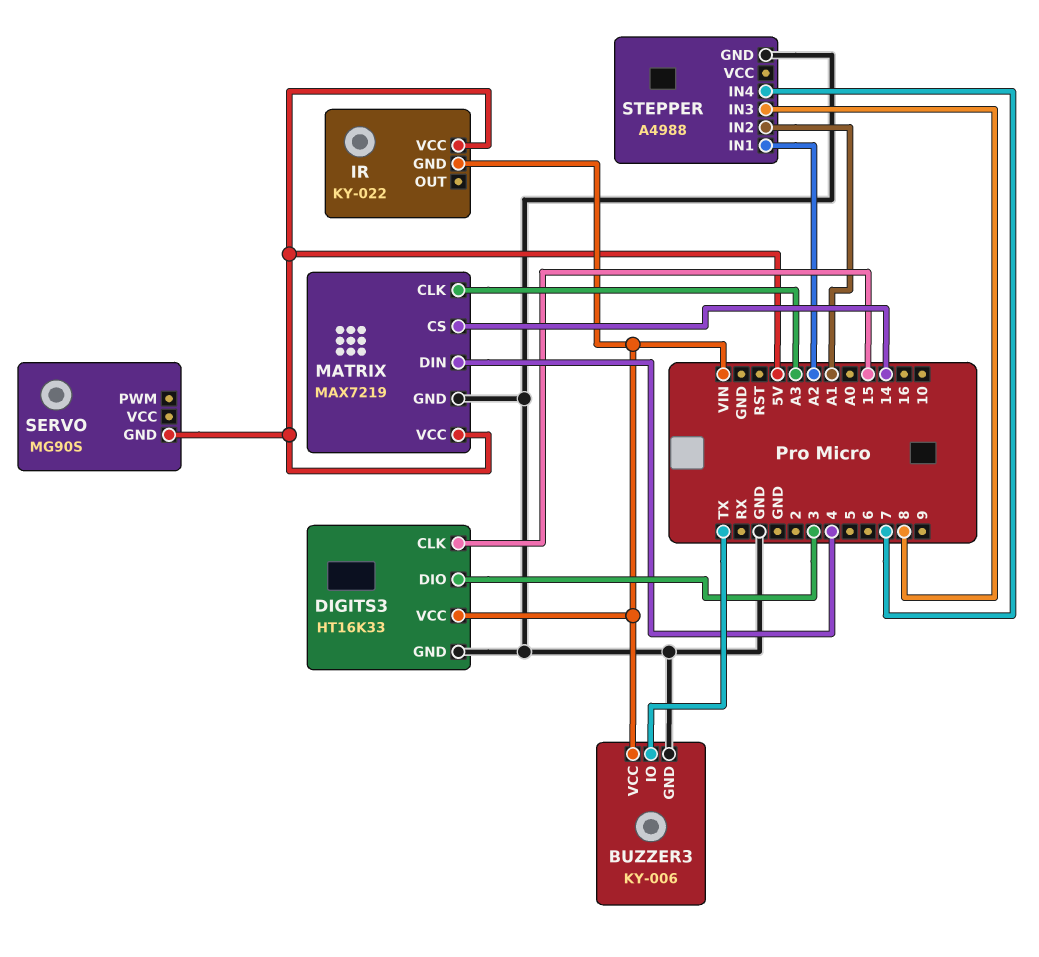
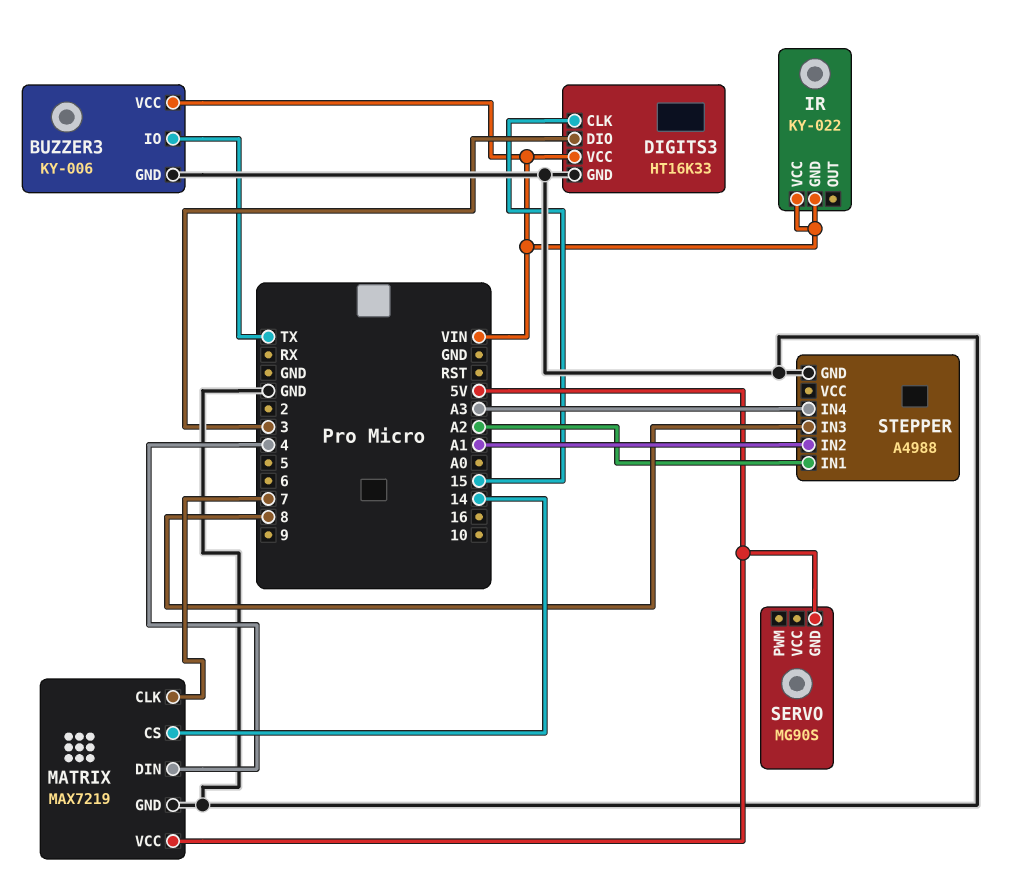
IR pin VCC: 5V -> VIN
MATRIX pin CLK: A3 -> 7
STEPPER pin IN4: 7 -> A3

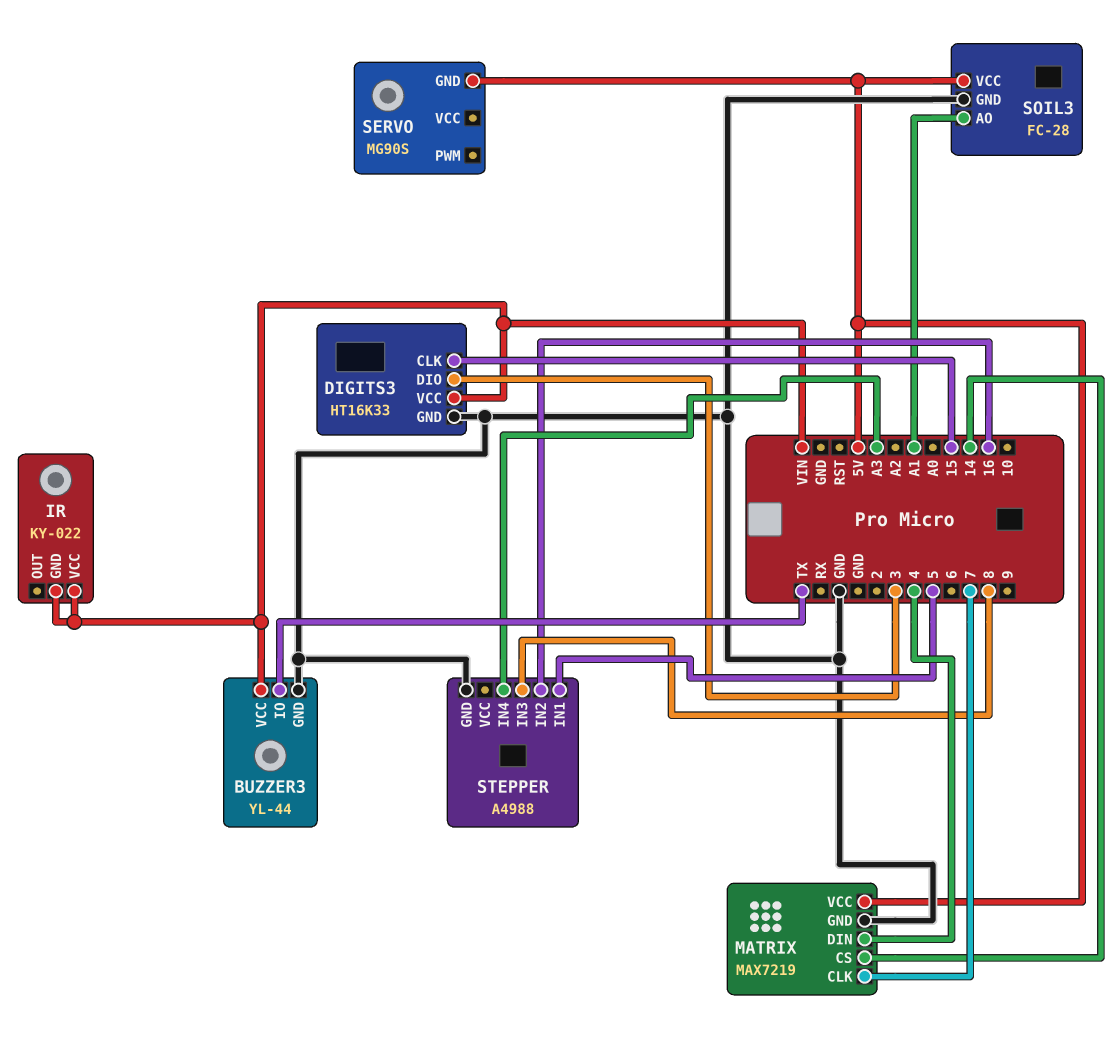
BUZZER3: KY-006 -> YL-44
SOIL3: none -> FC-28
SOIL3 pin AO: none -> A1
SOIL3 pin GND: none -> GND
SOIL3 pin VCC: none -> 5V
STEPPER pin IN1: A2 -> 5
STEPPER pin IN2: A1 -> 16

